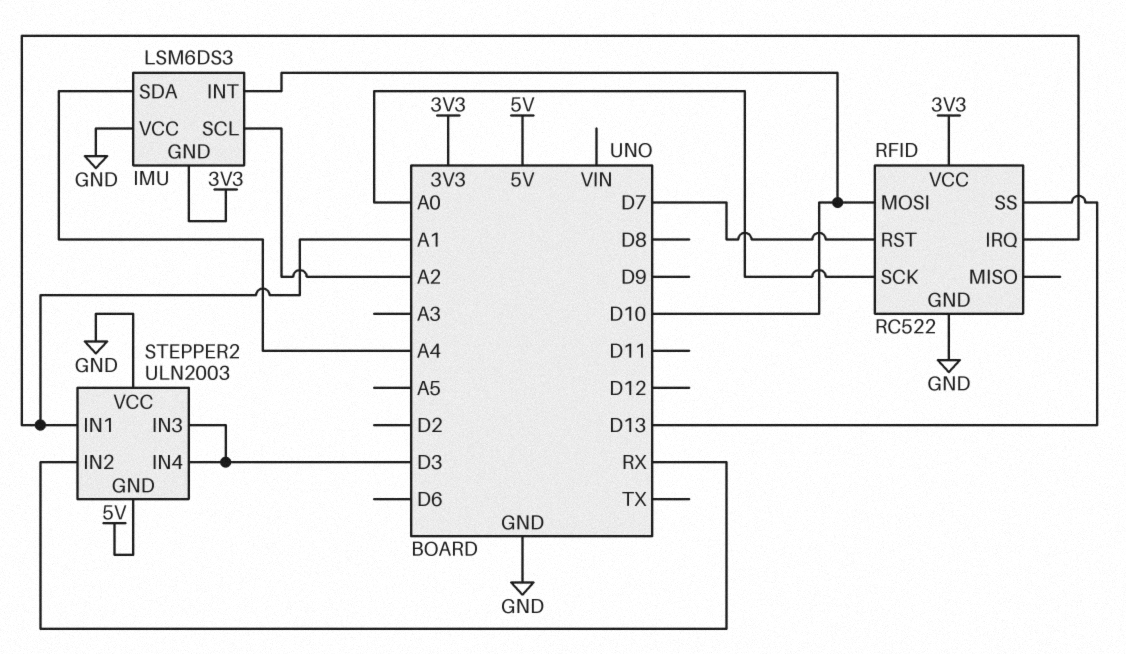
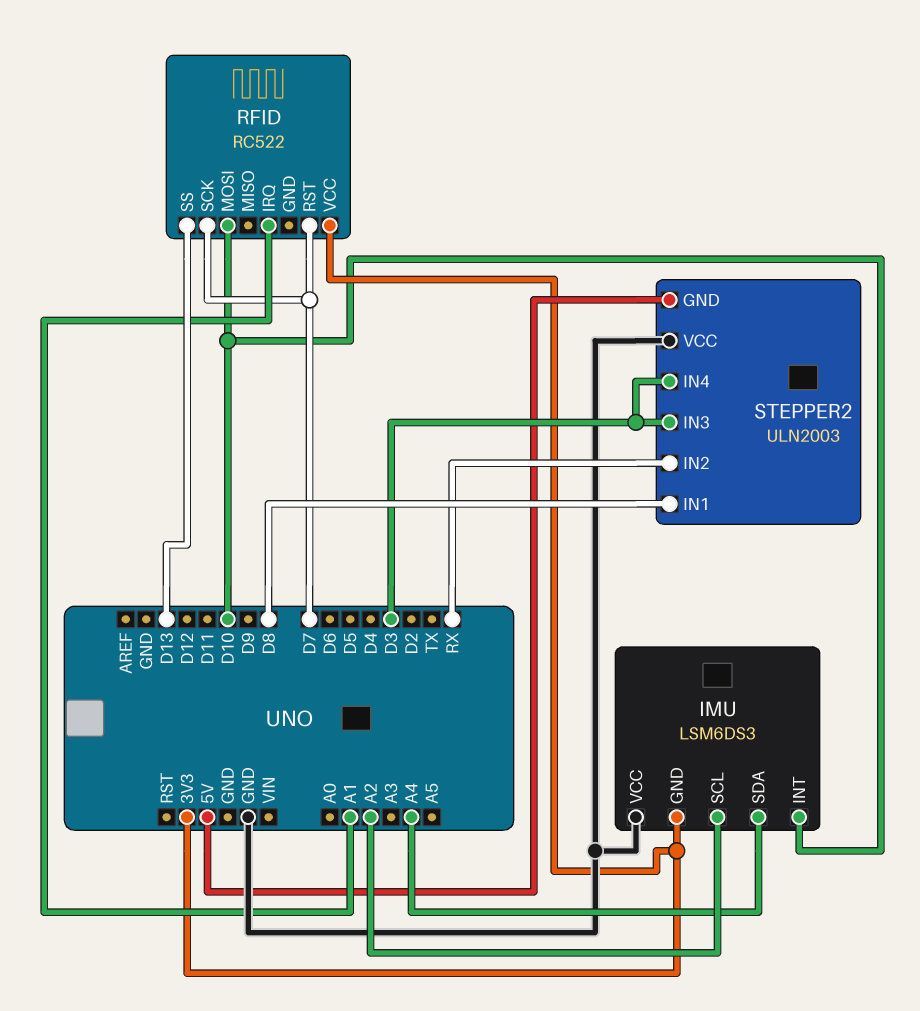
RFID pin GND: GND -> none
RFID pin SCK: A0 -> D7
STEPPER2 pin IN1: A1 -> D8

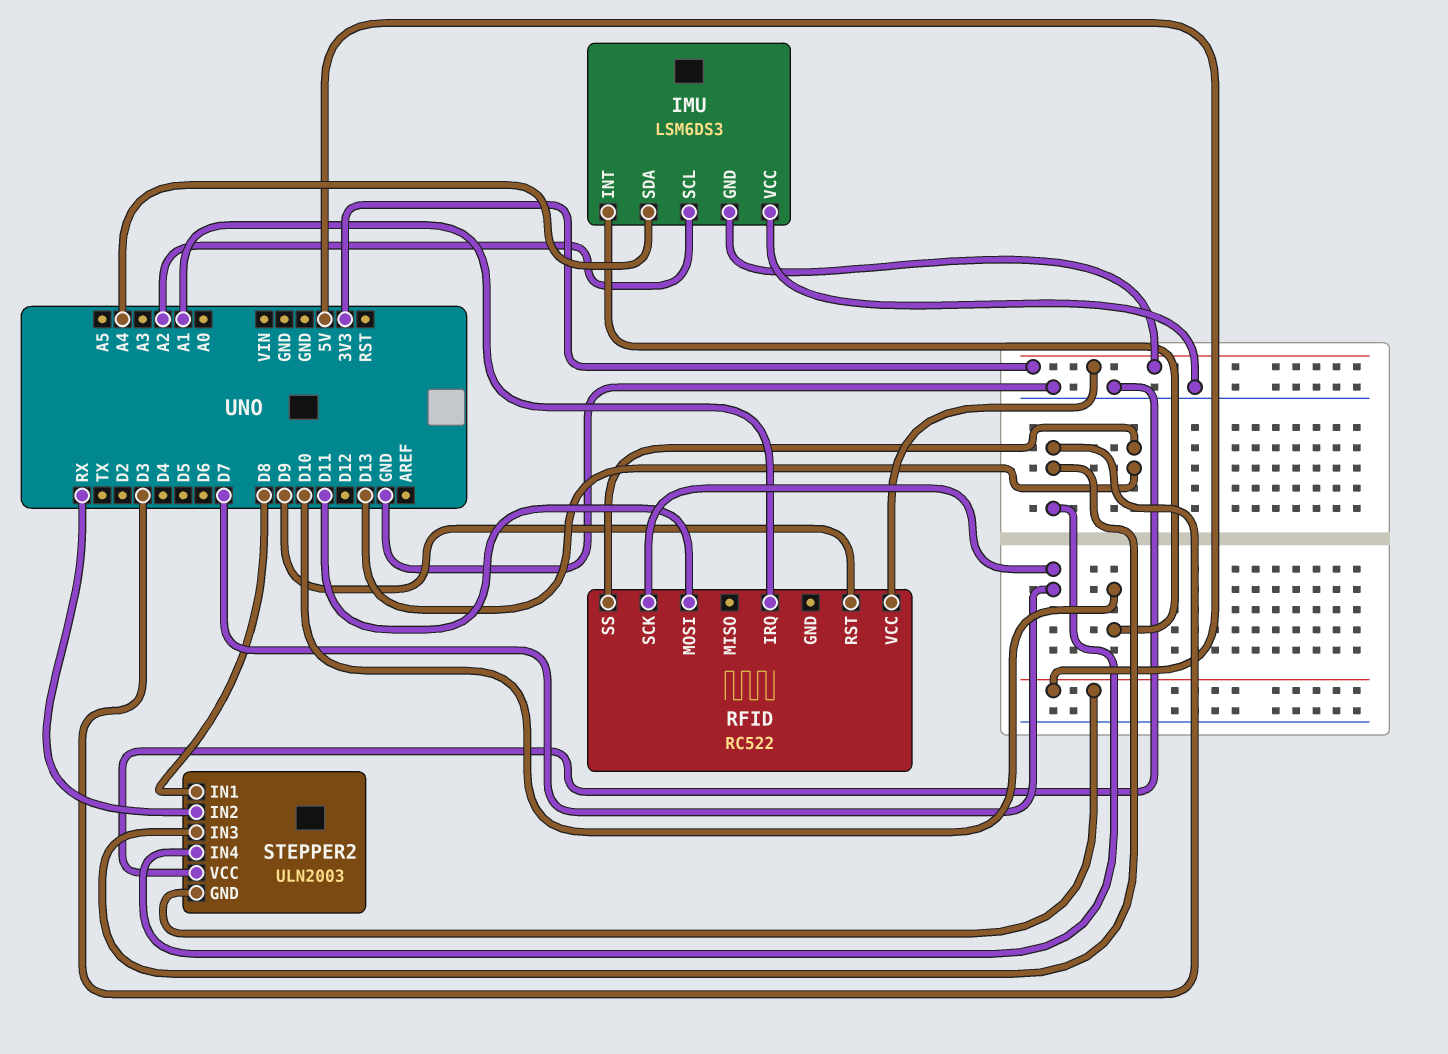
RFID pin MOSI: D10 -> D11
RFID pin RST: D7 -> D9

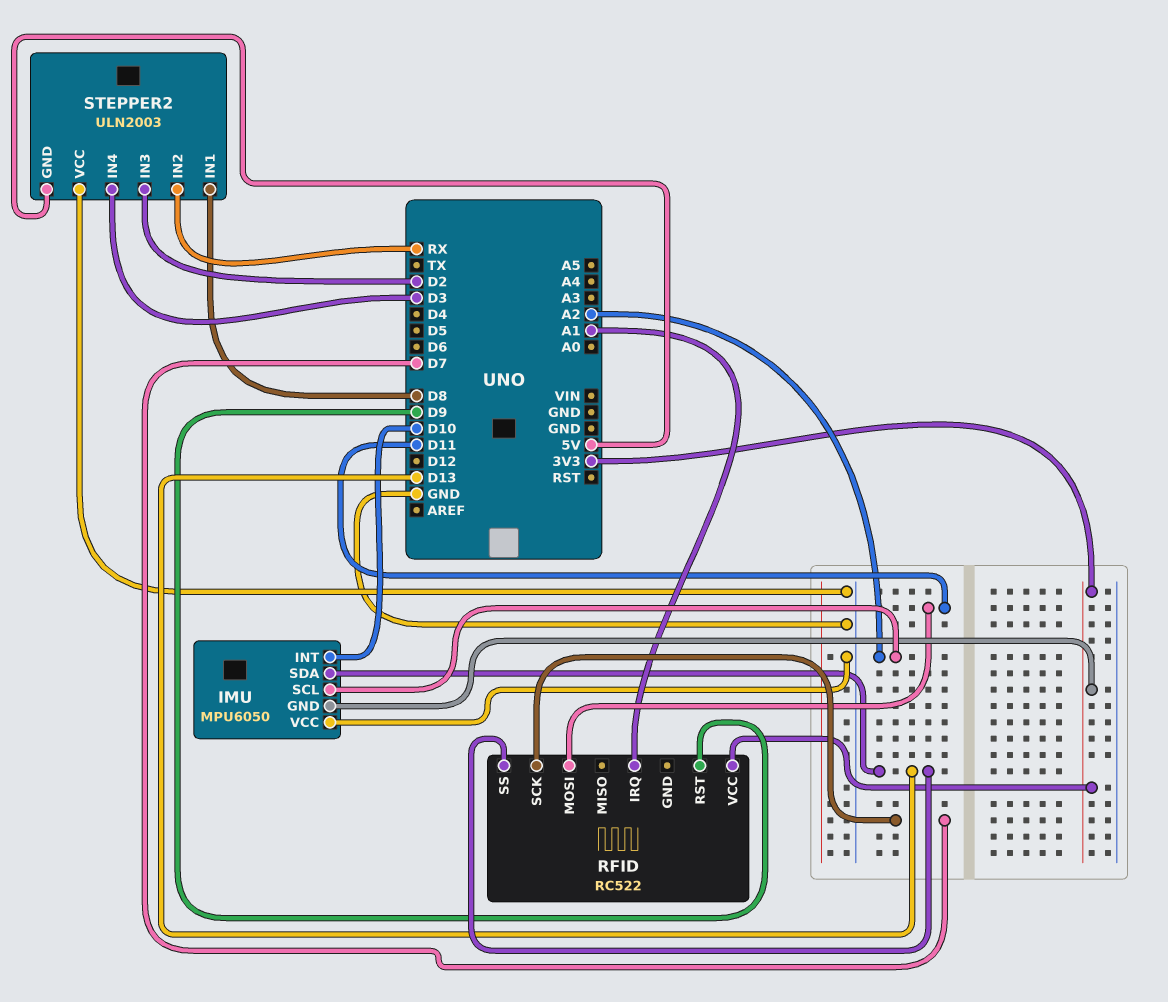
IMU: LSM6DS3 -> MPU6050
IMU pin SDA: A4 -> D13
STEPPER2 pin IN3: D3 -> D2

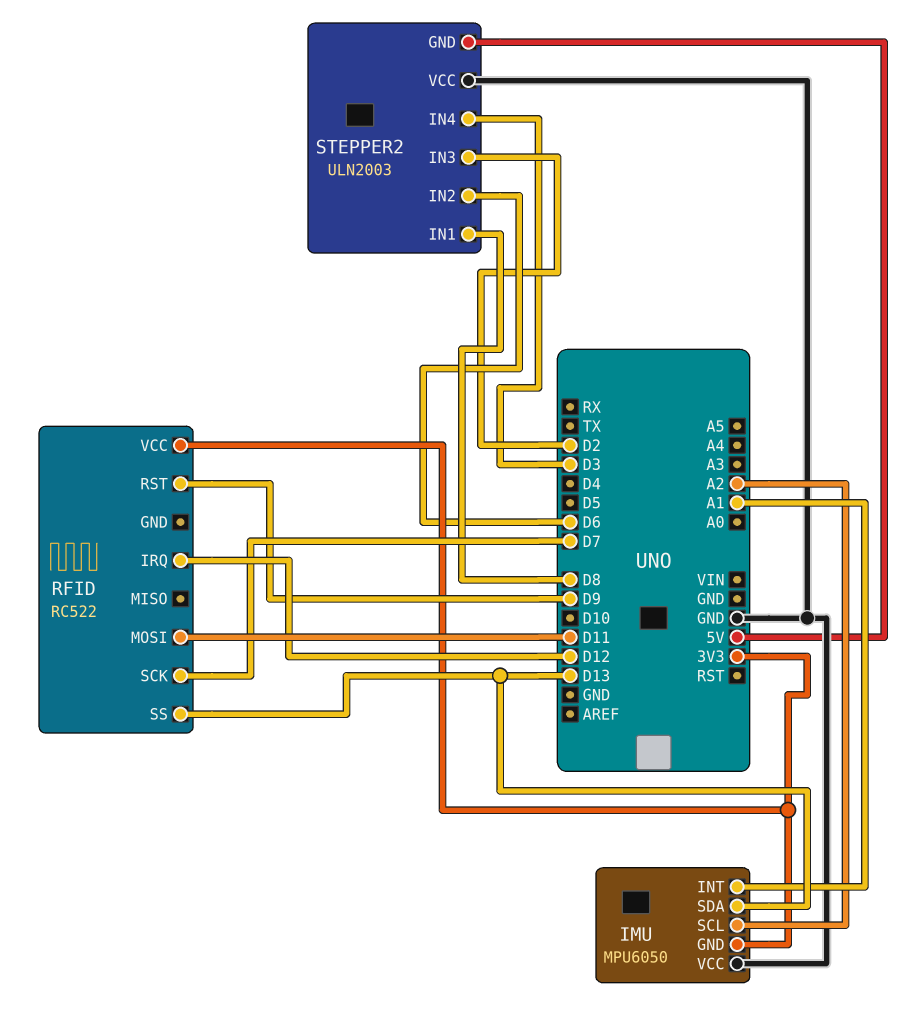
IMU pin INT: D10 -> A1
RFID pin IRQ: A1 -> D12
STEPPER2 pin IN2: RX -> D6

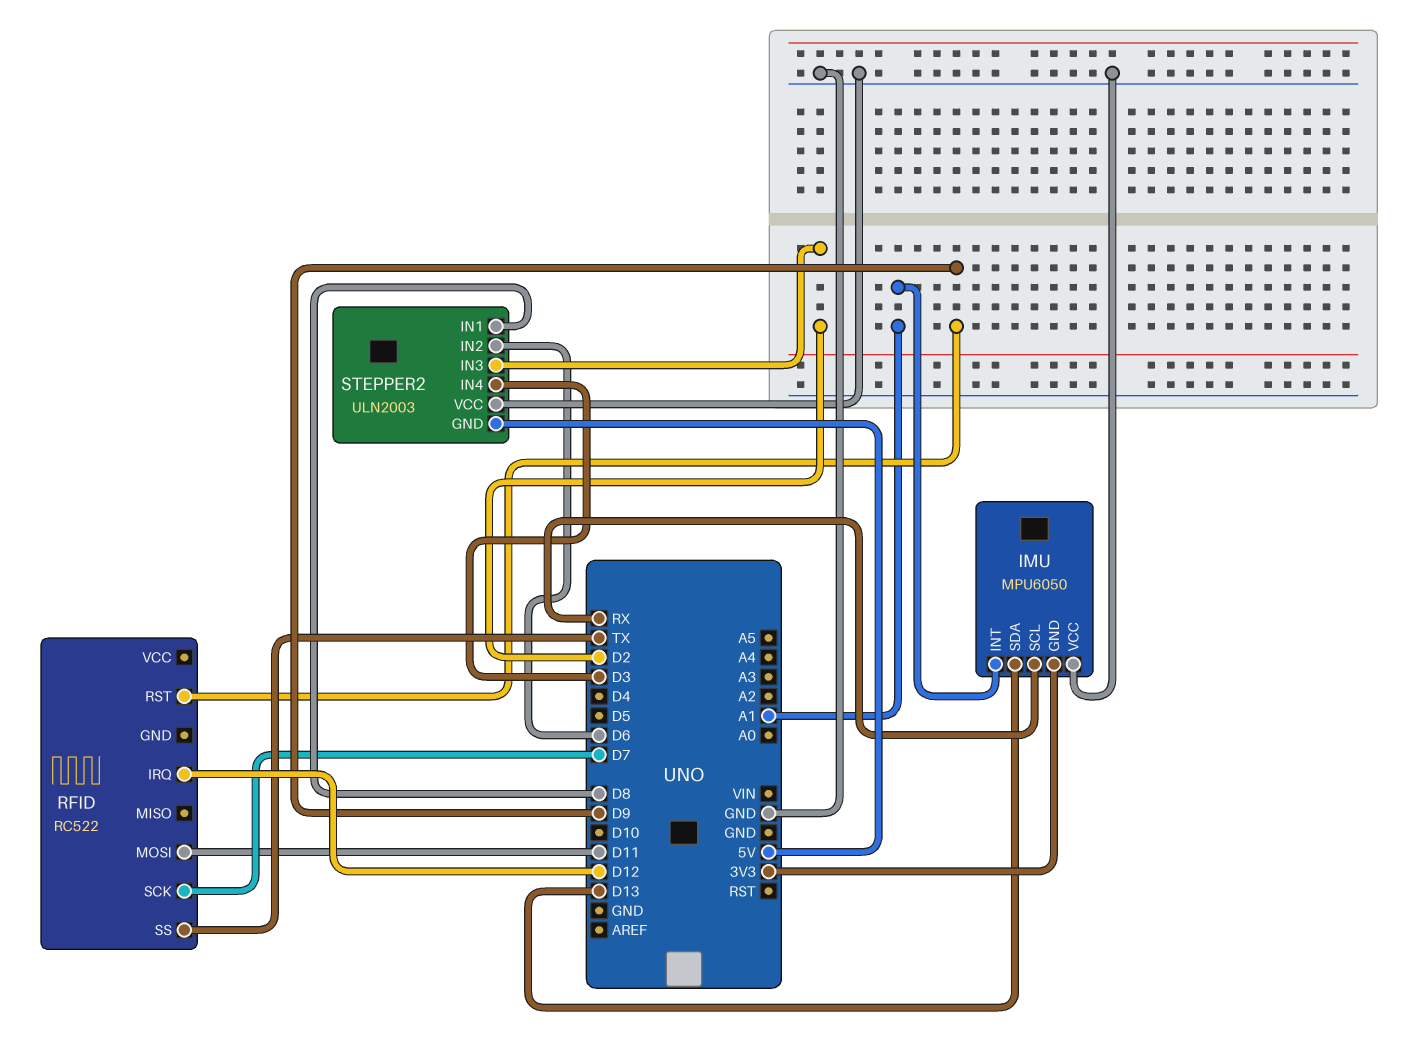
IMU pin SCL: A2 -> RX
RFID pin SS: D13 -> TX
RFID pin VCC: 3V3 -> none

